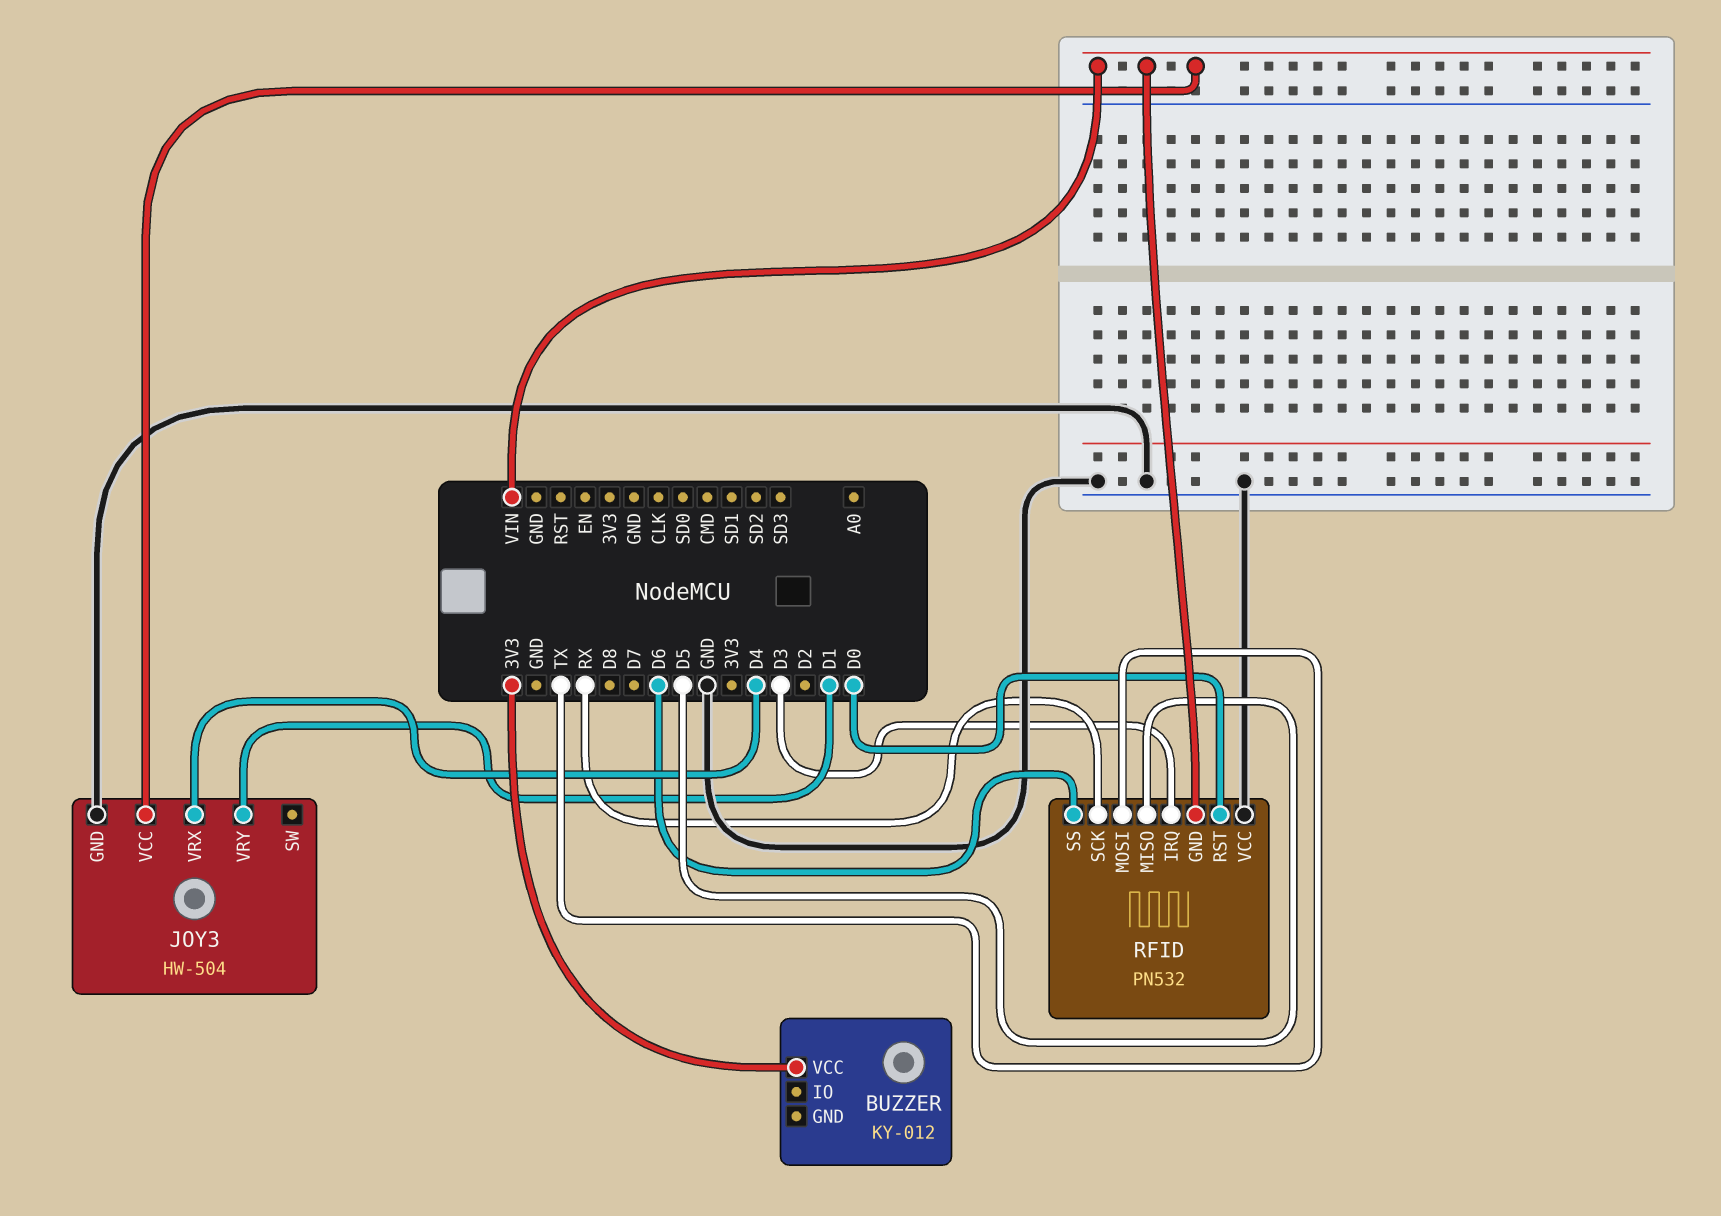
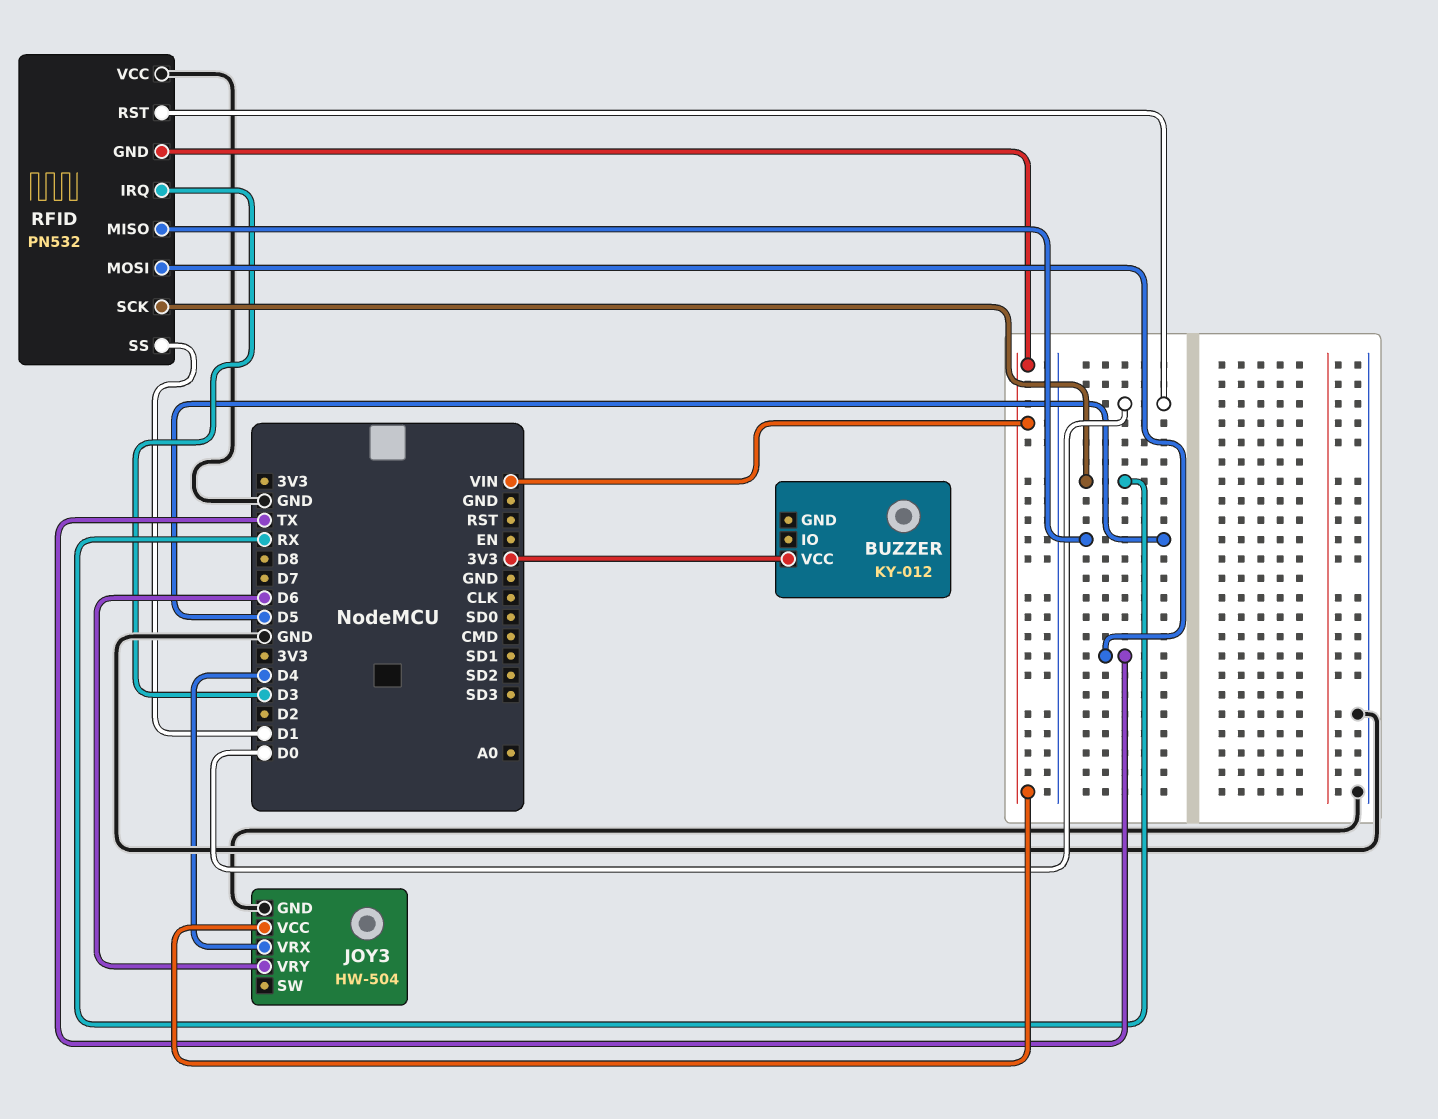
JOY3 pin VRY: D1 -> D6
RFID pin SS: D6 -> D1

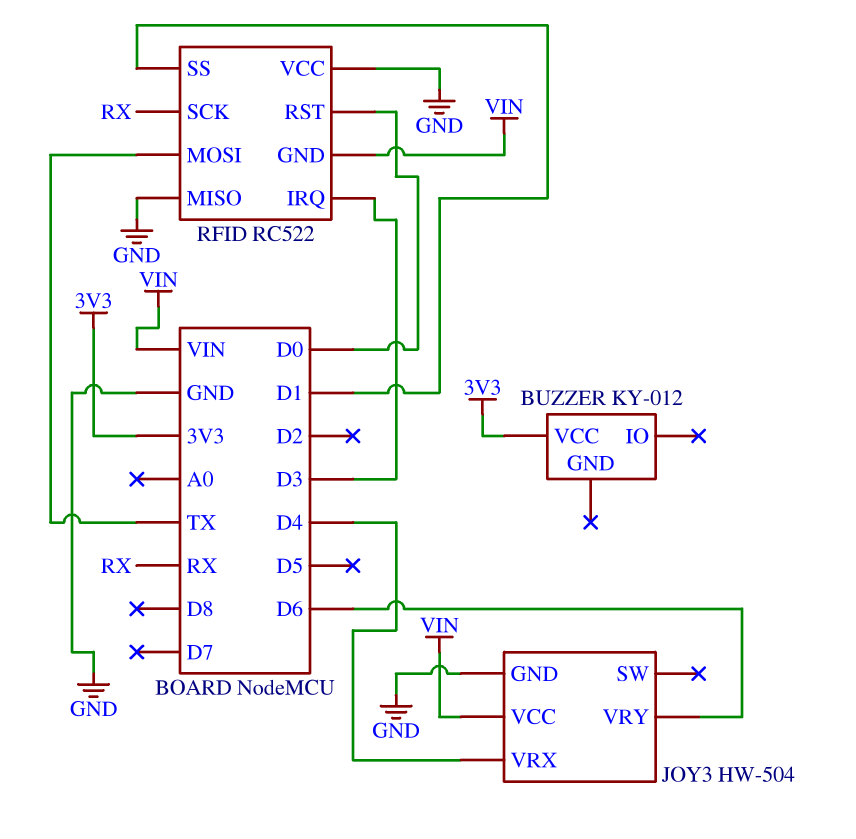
RFID: PN532 -> RC522
RFID pin MISO: D5 -> GND

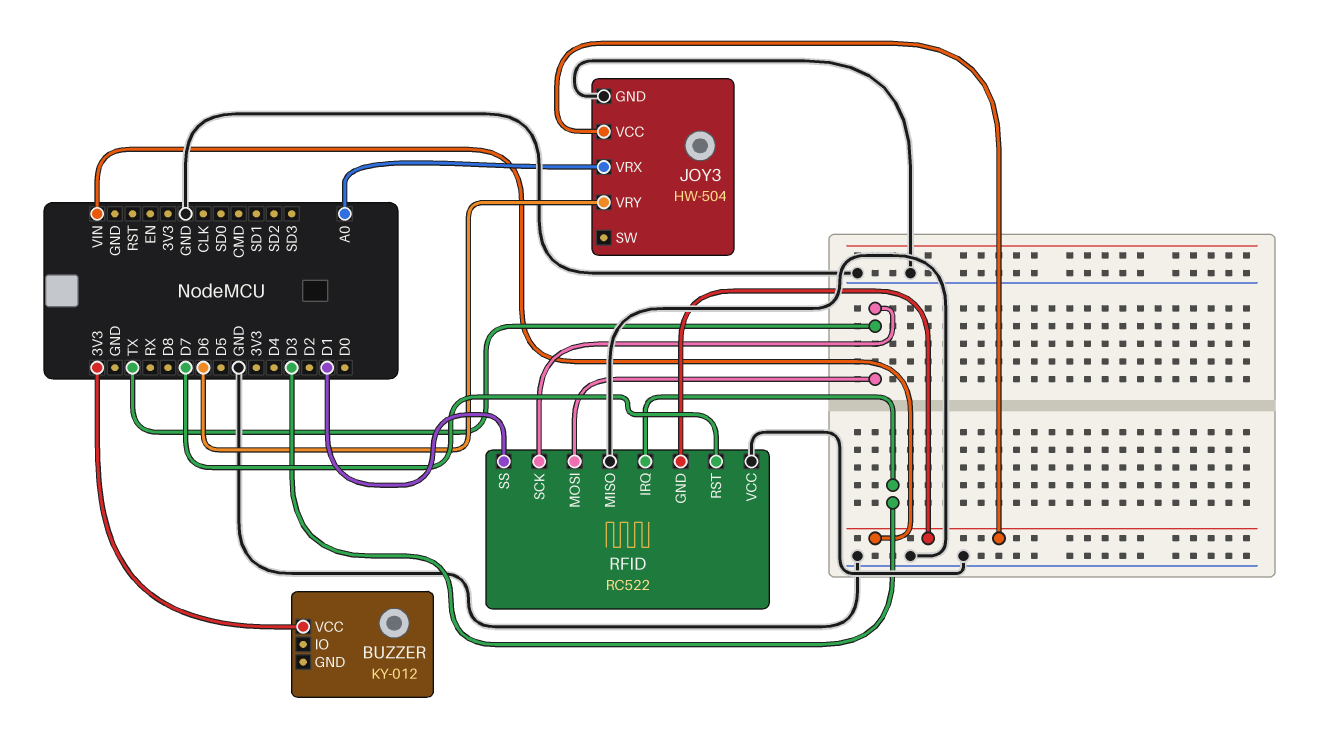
JOY3 pin VRX: D4 -> A0
RFID pin RST: D0 -> D7
RFID pin SCK: RX -> TX

